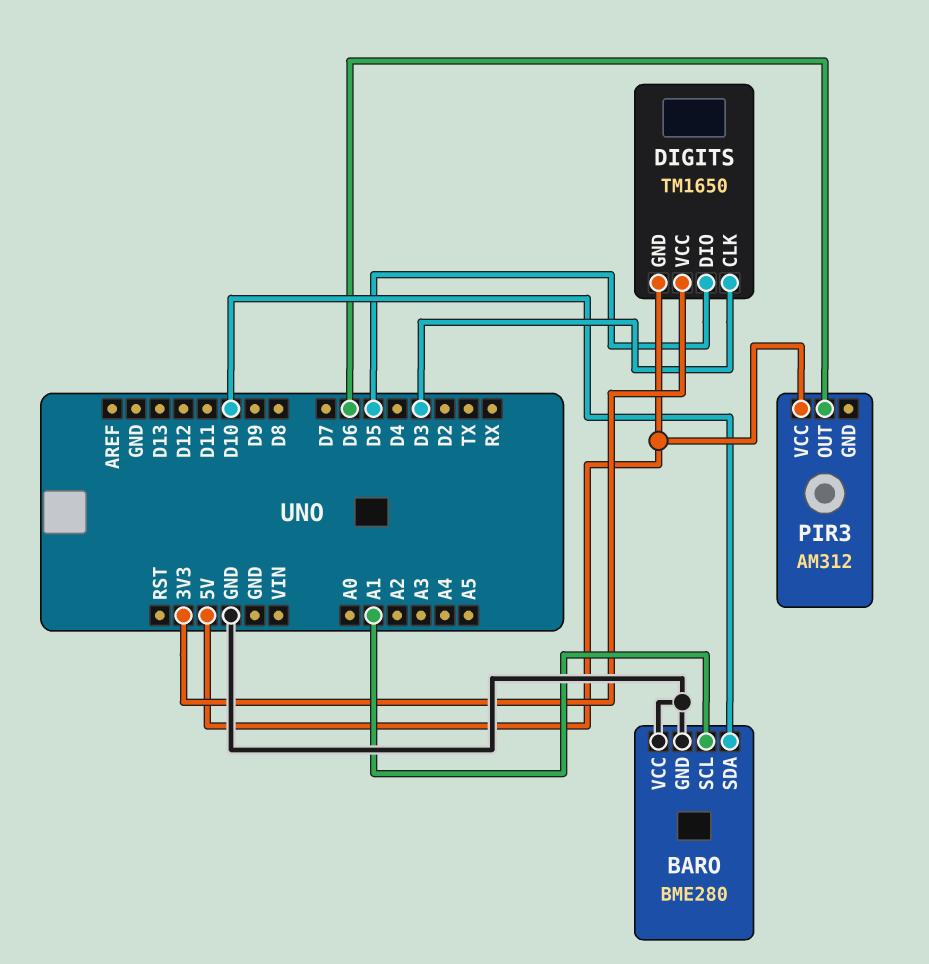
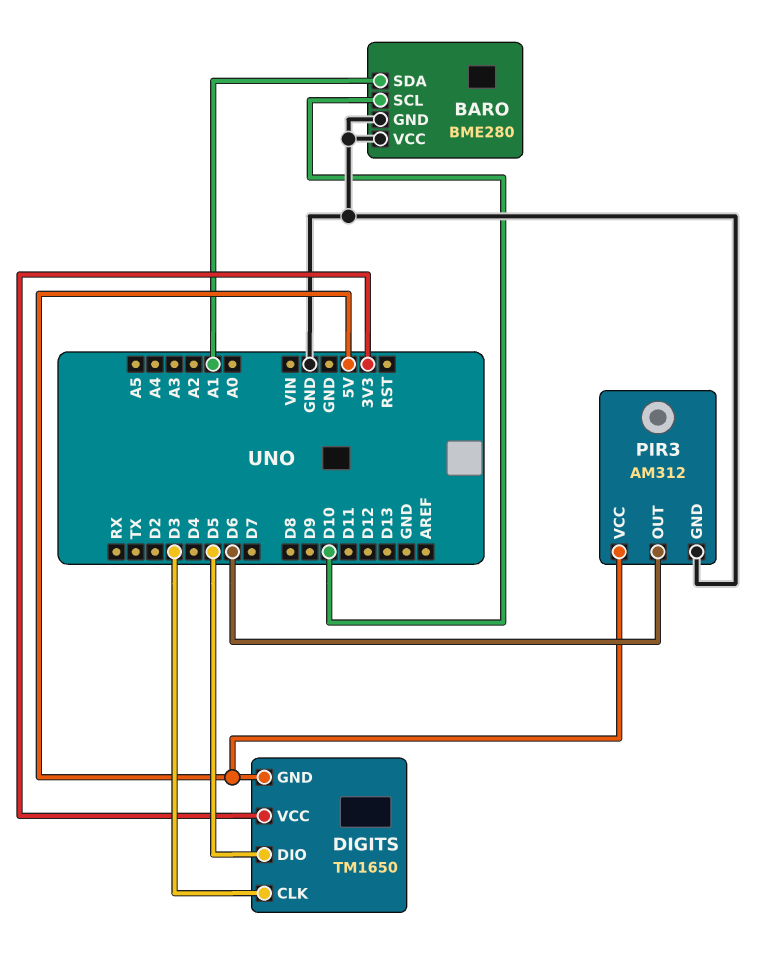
BARO pin SCL: A1 -> D10
BARO pin SDA: D10 -> A1
PIR3 pin GND: none -> GND

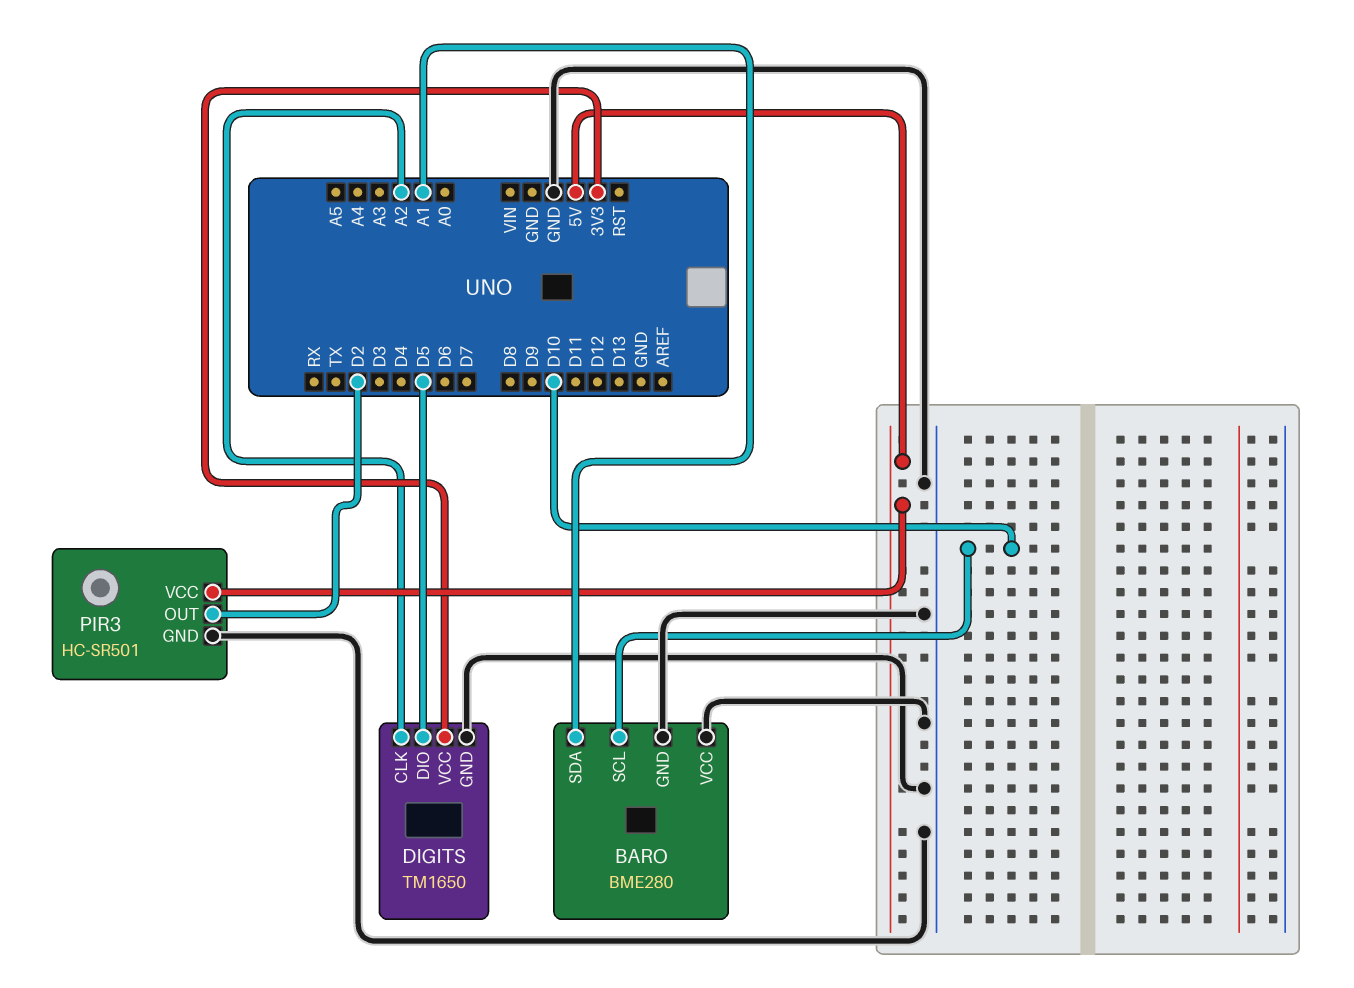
DIGITS pin CLK: D3 -> A2
DIGITS pin GND: 5V -> GND
PIR3: AM312 -> HC-SR501
PIR3 pin OUT: D6 -> D2

